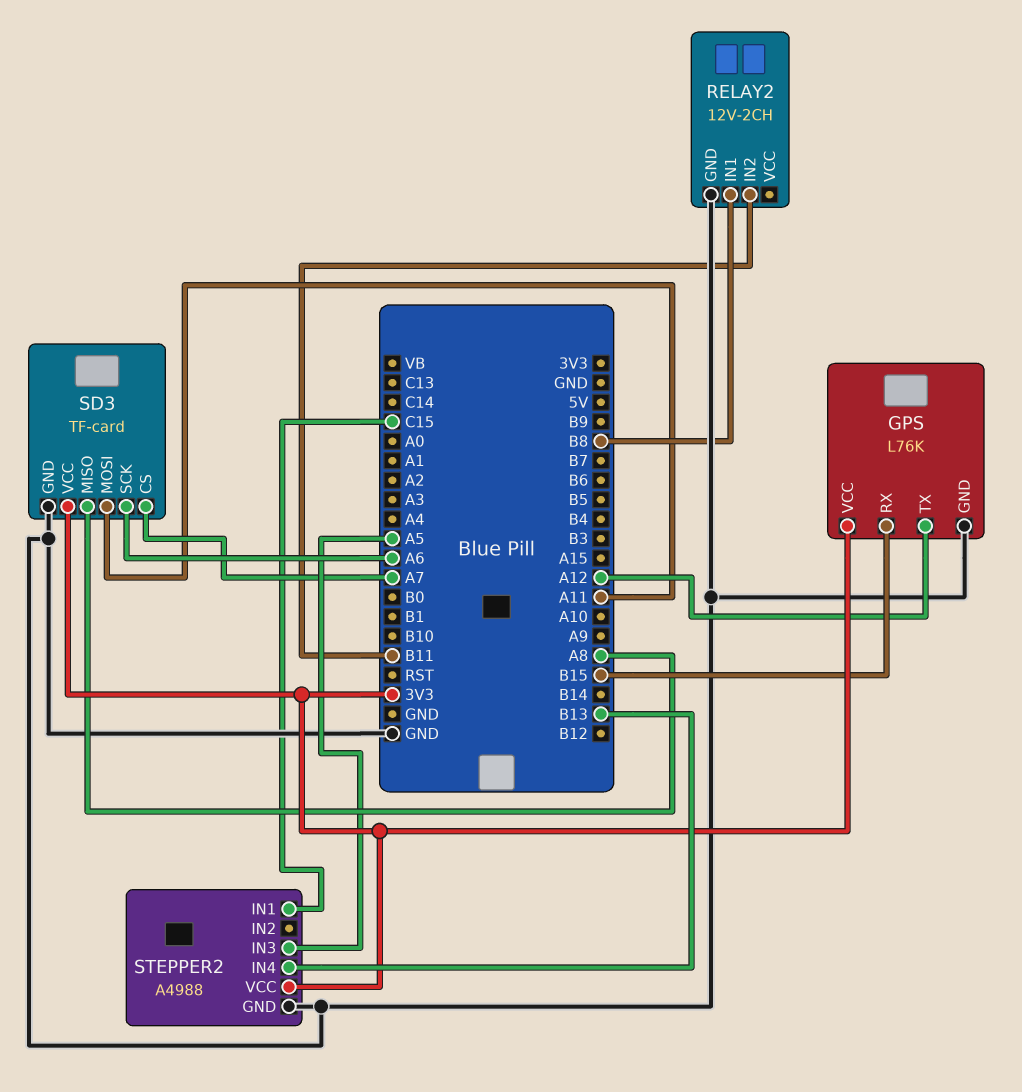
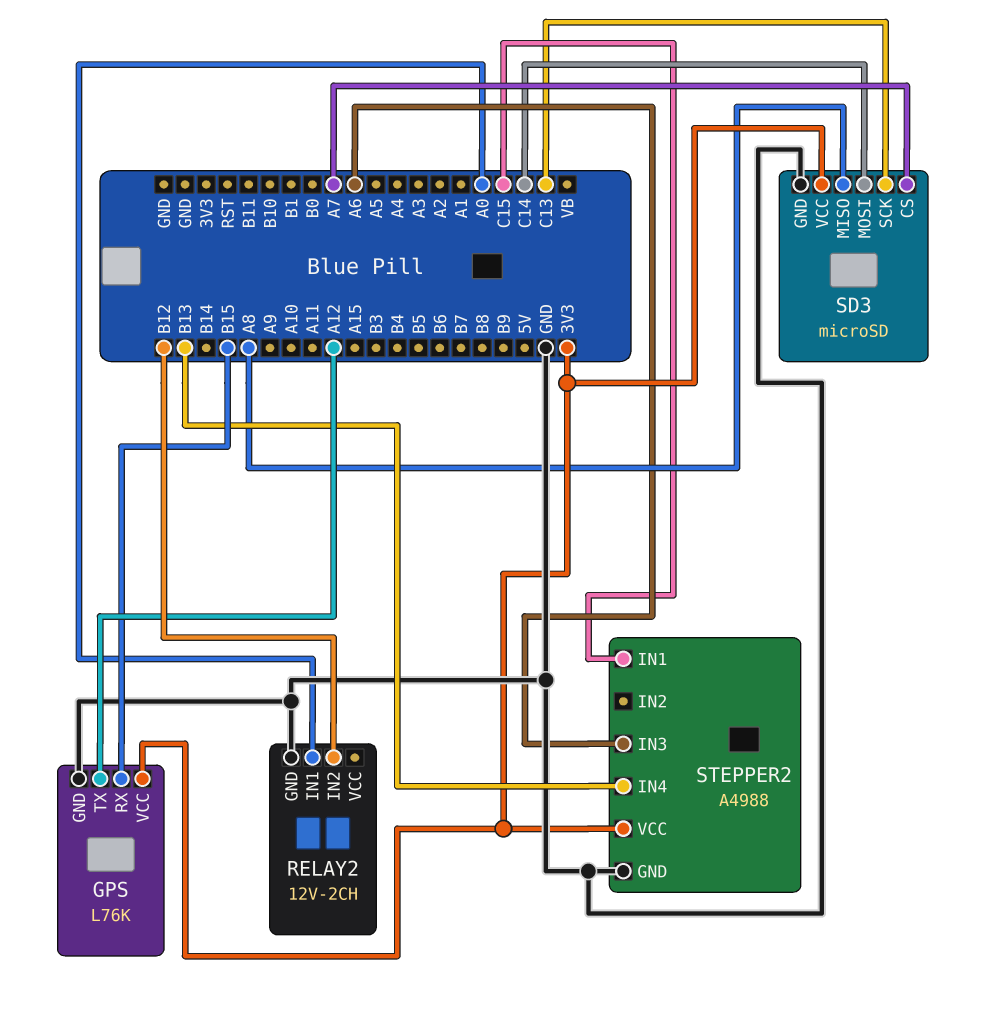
RELAY2 pin IN1: B8 -> A0
RELAY2 pin IN2: B11 -> B12
SD3: TF-card -> microSD
SD3 pin MOSI: A11 -> C14
SD3 pin SCK: A6 -> C13
STEPPER2 pin IN3: A5 -> A6

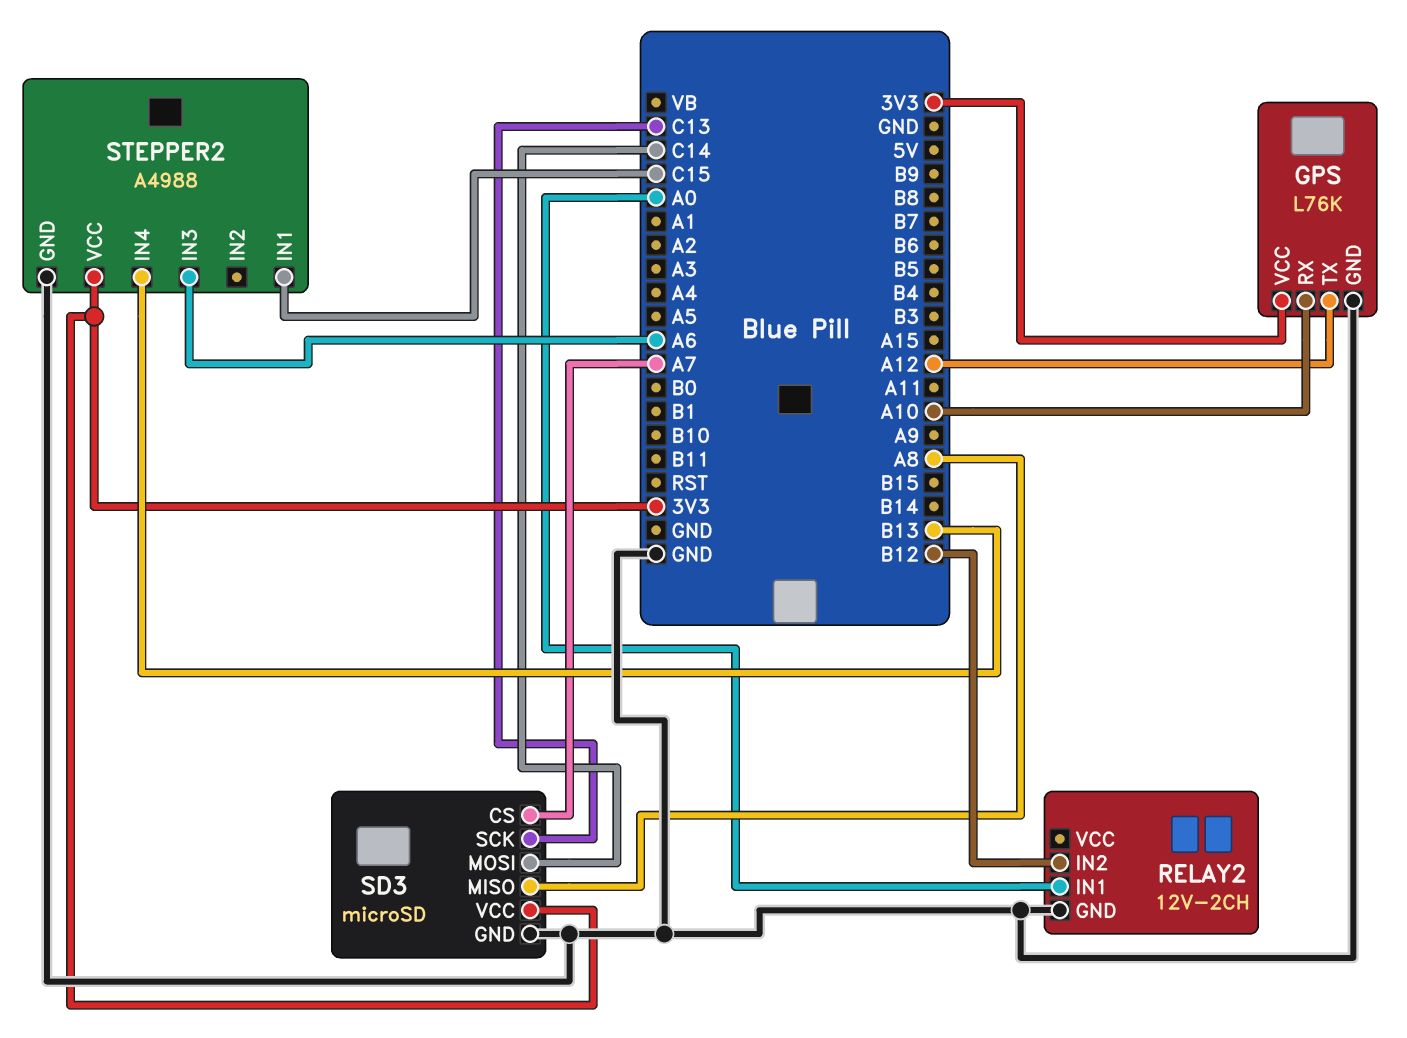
GPS pin RX: B15 -> A10

